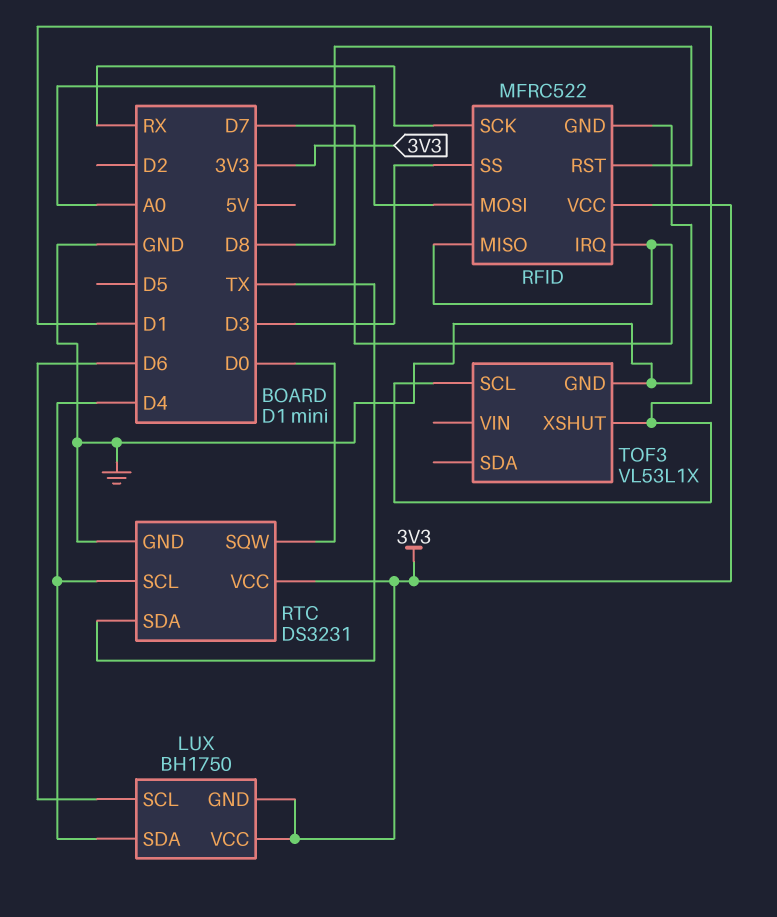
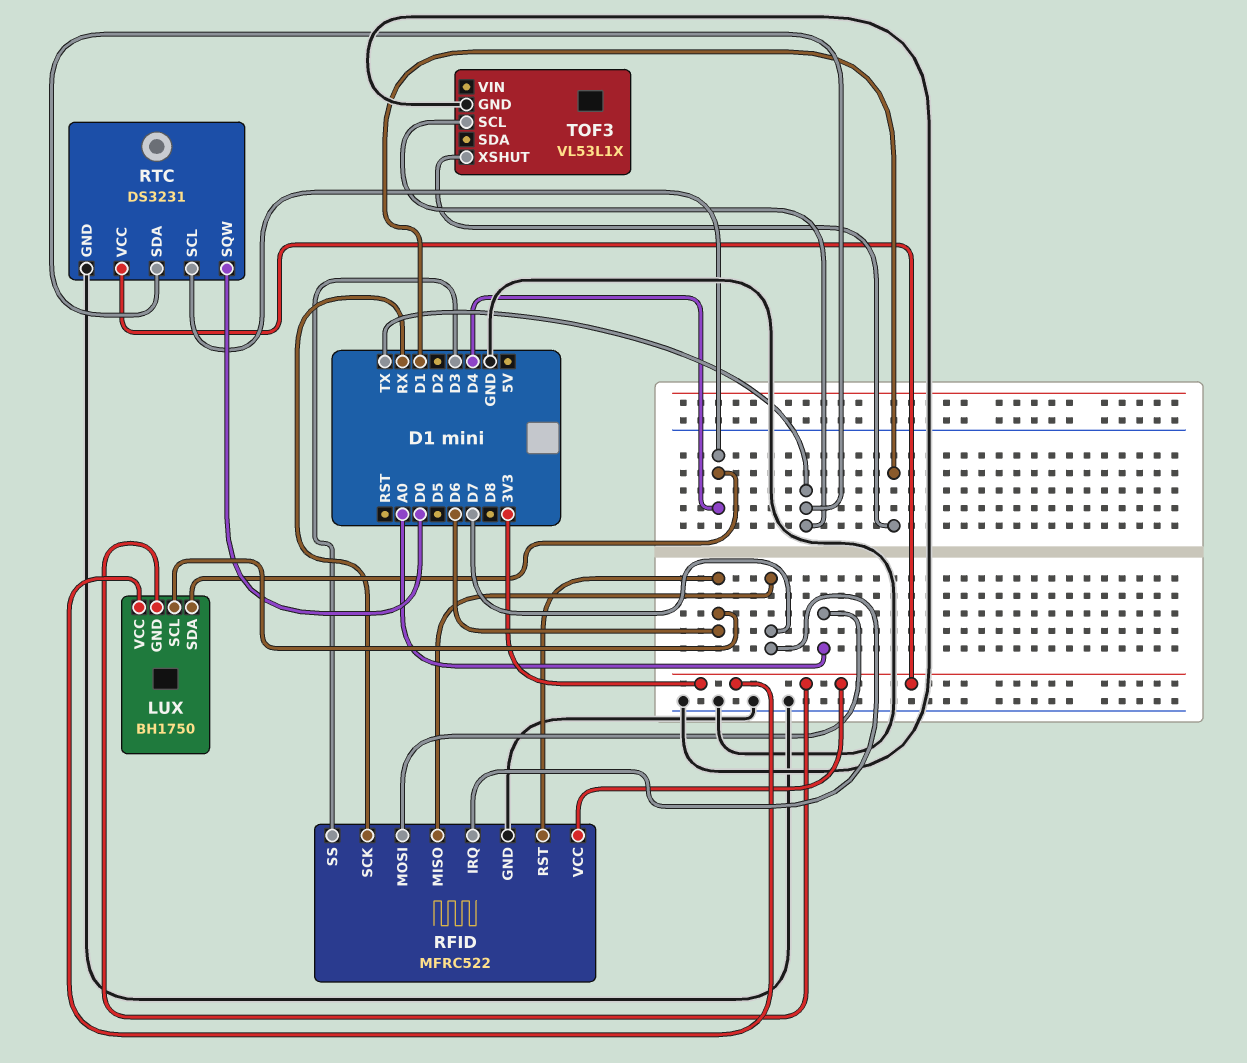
RFID pin RST: D8 -> D6
TOF3 pin SCL: D1 -> TX

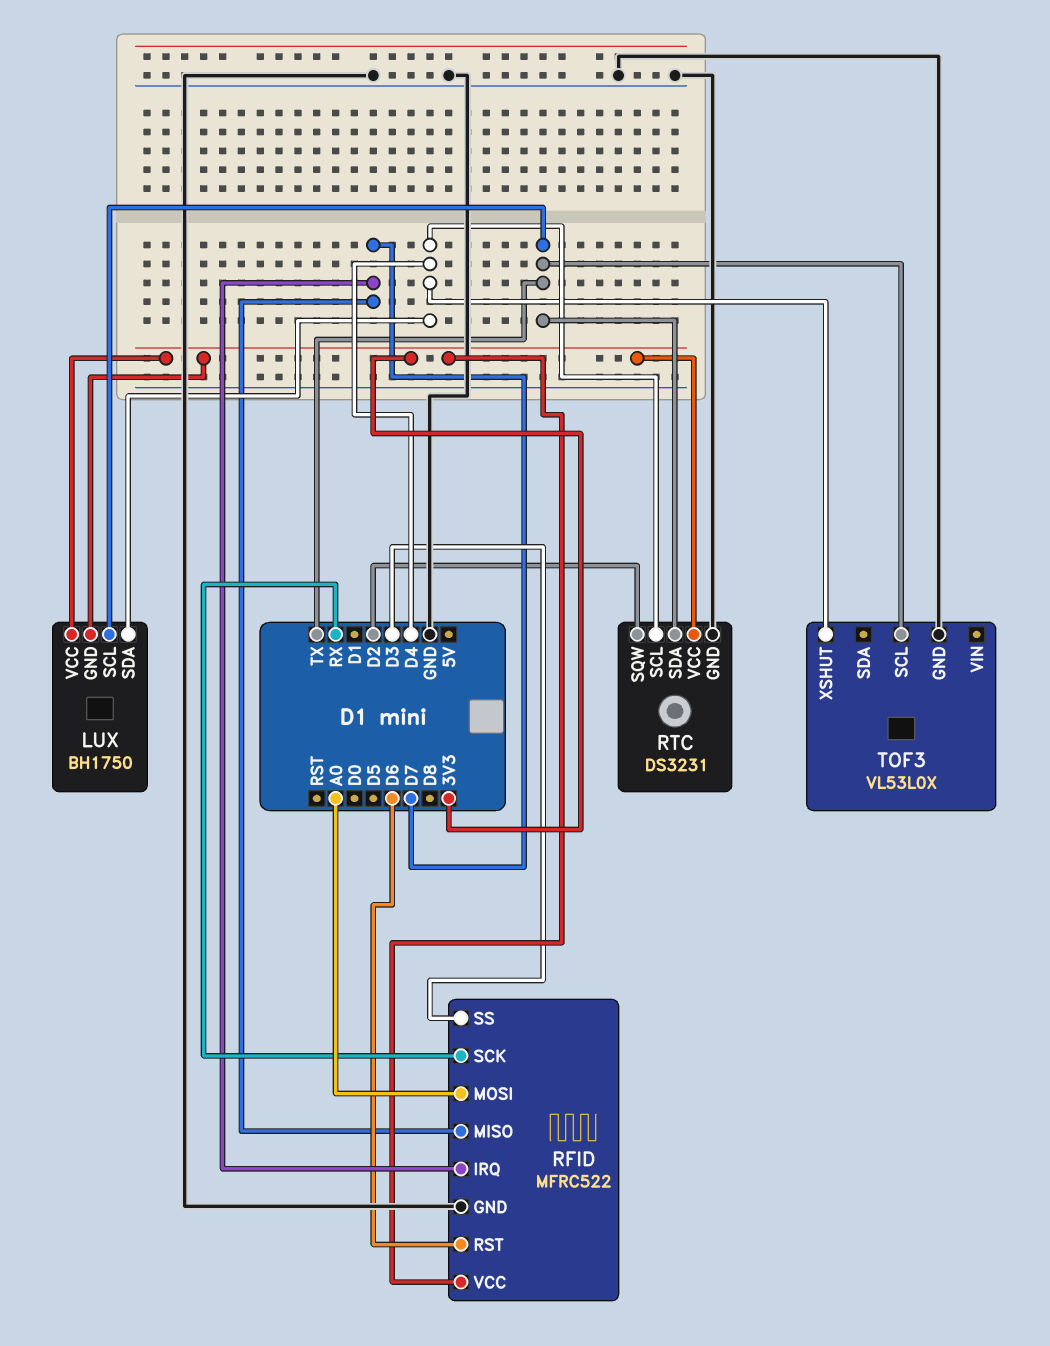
LUX pin SCL: D6 -> TX
RTC pin SQW: D0 -> D2
TOF3: VL53L1X -> VL53L0X
TOF3 pin XSHUT: D1 -> D4

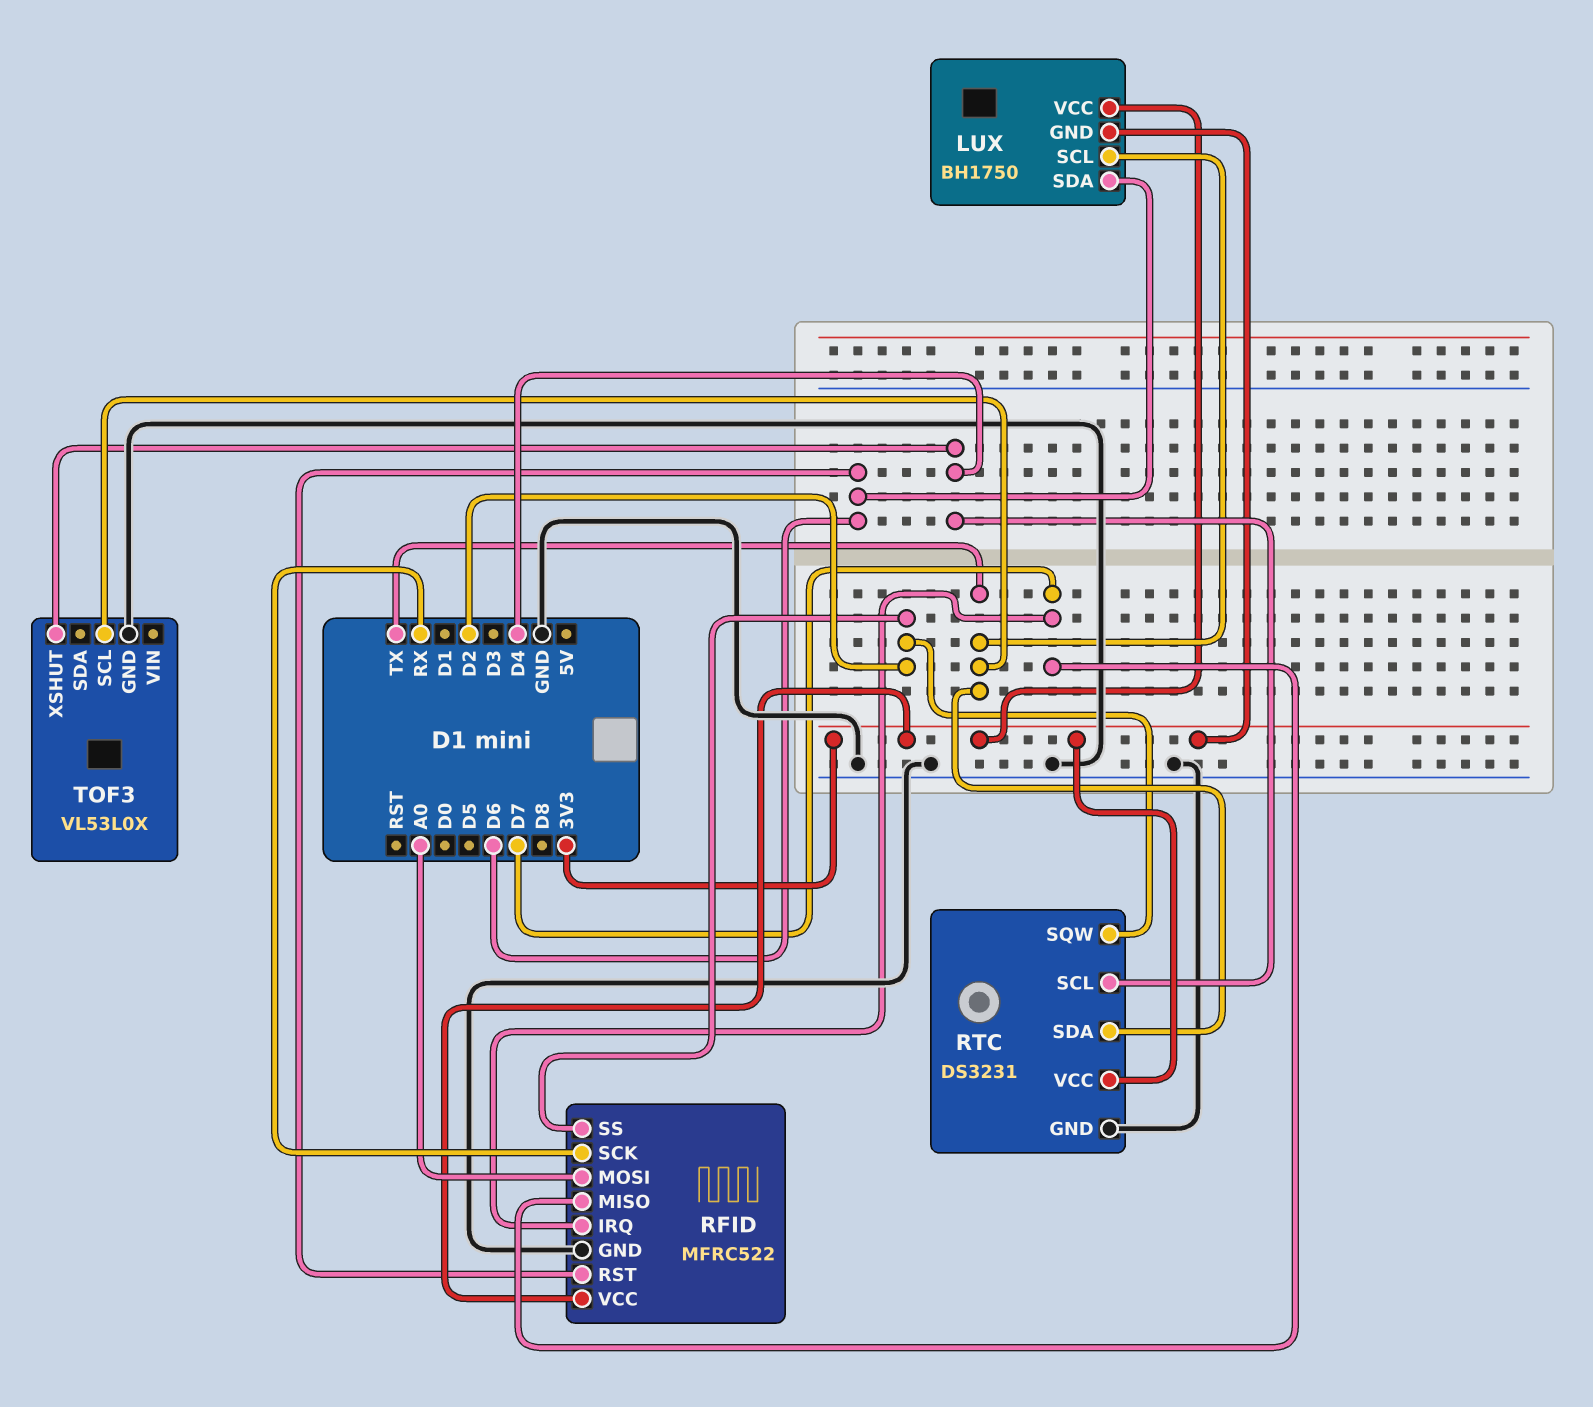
LUX pin SDA: D4 -> D6
RFID pin SS: D3 -> D2

